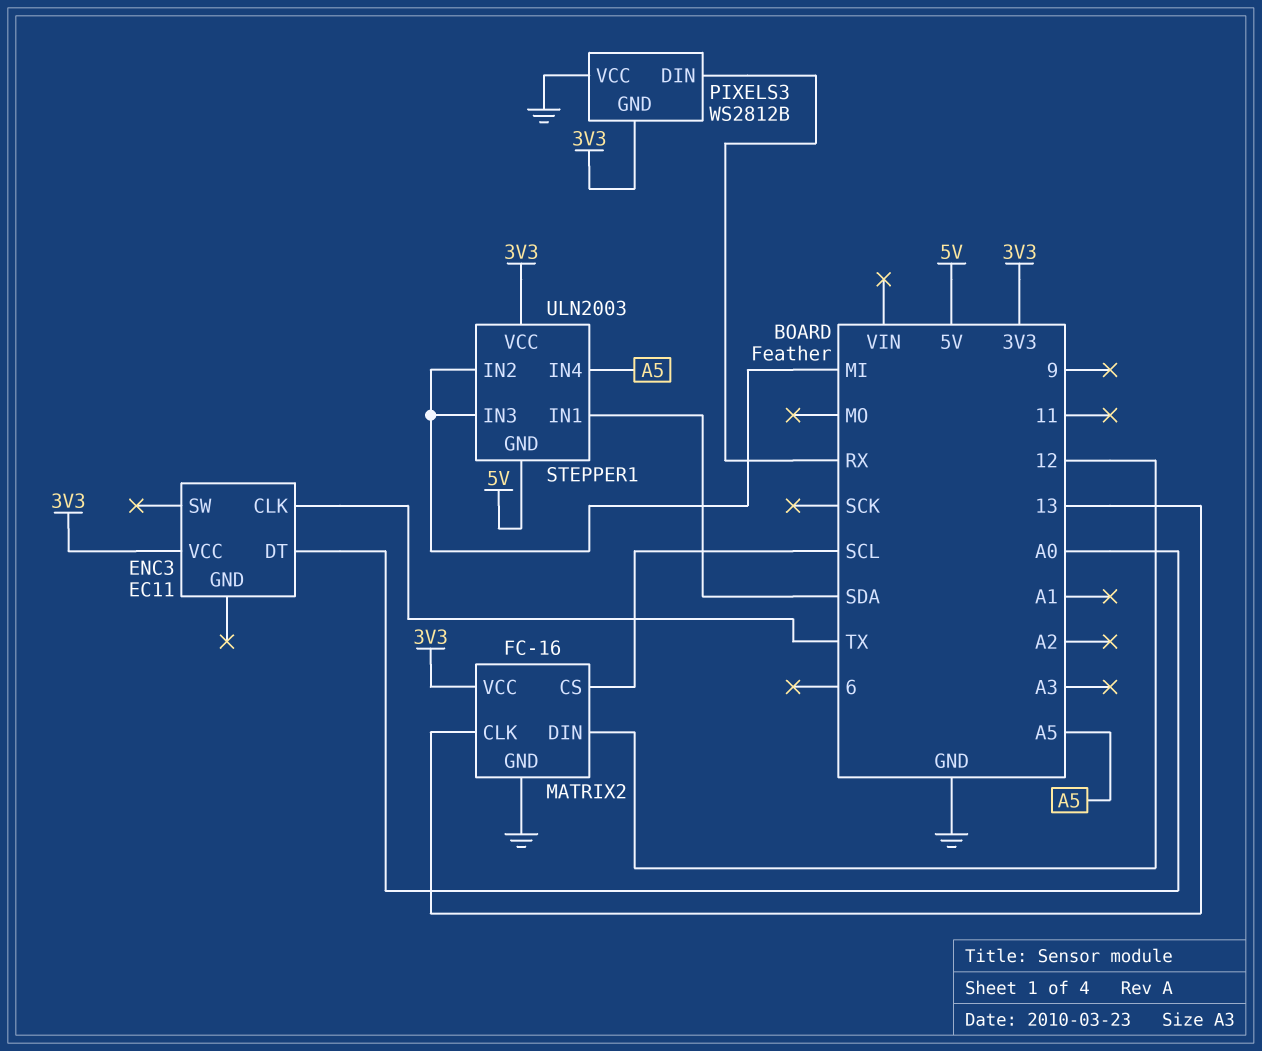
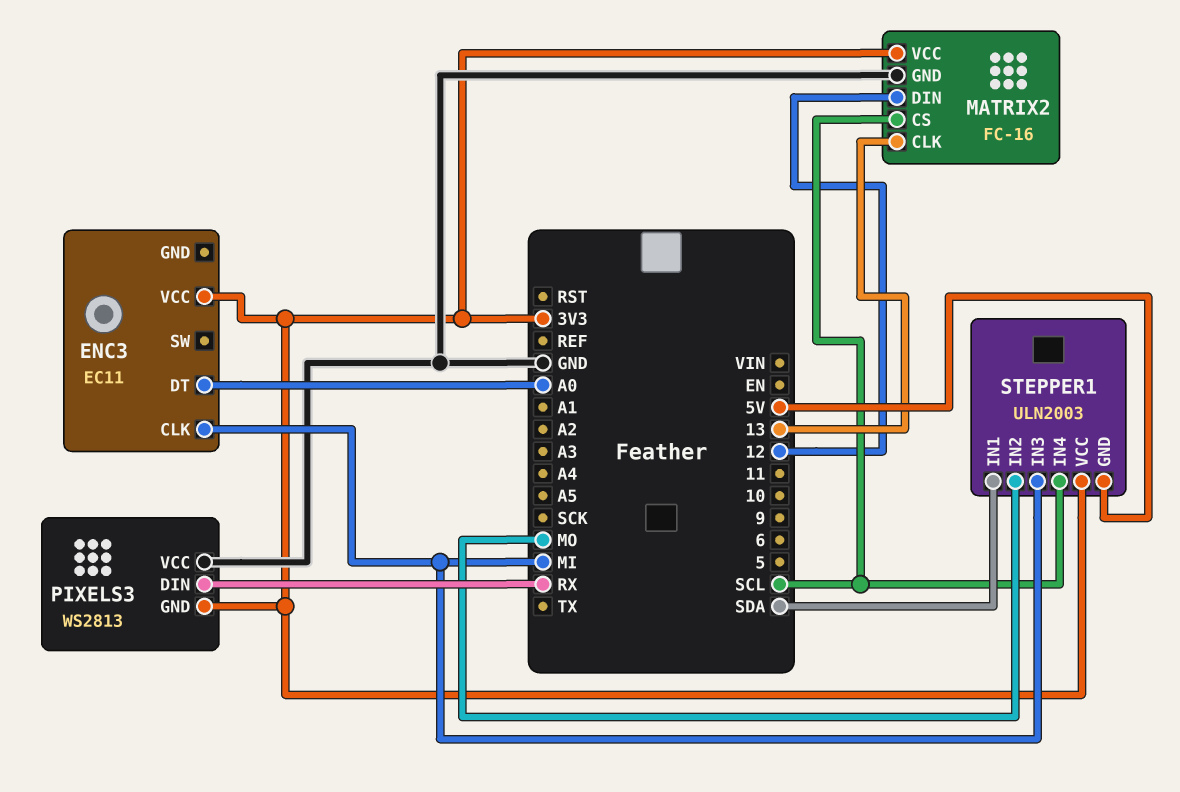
ENC3 pin CLK: TX -> MI
PIXELS3: WS2812B -> WS2813
STEPPER1 pin IN2: MI -> MO
STEPPER1 pin IN4: A5 -> SCL

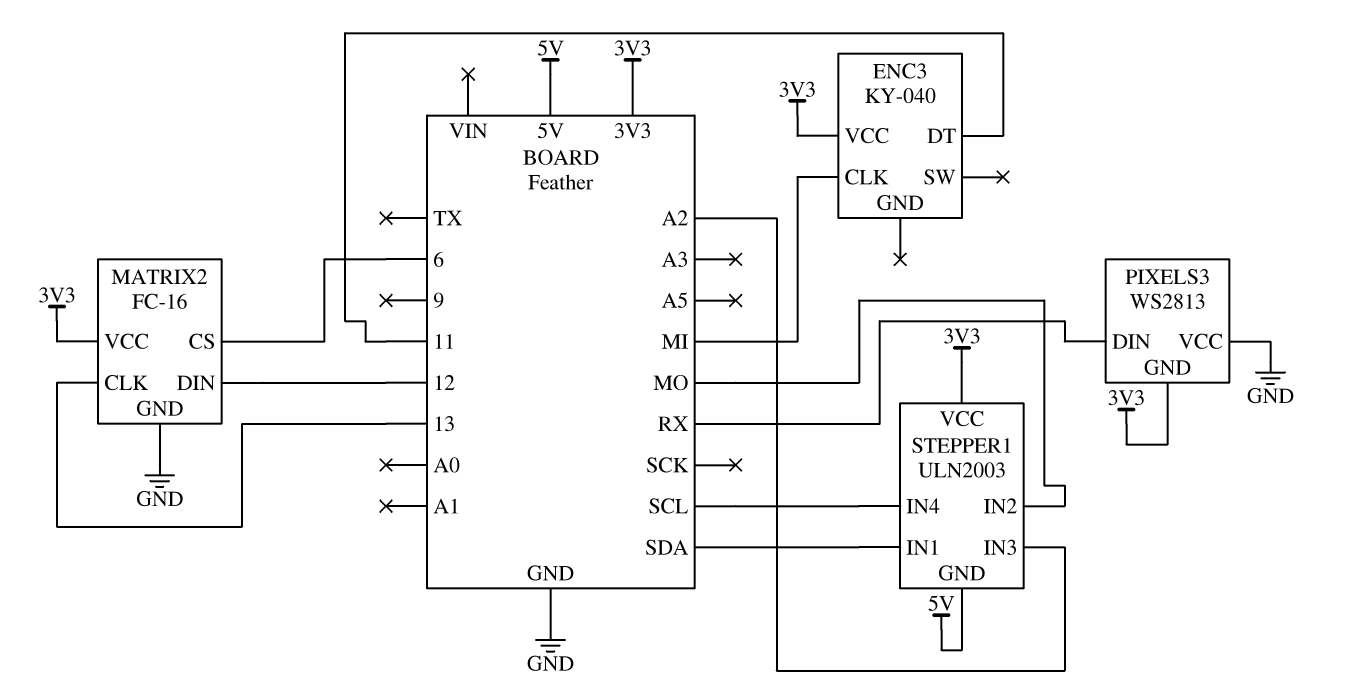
ENC3: EC11 -> KY-040
ENC3 pin DT: A0 -> 11
MATRIX2 pin CS: SCL -> 6
STEPPER1 pin IN3: MI -> A2

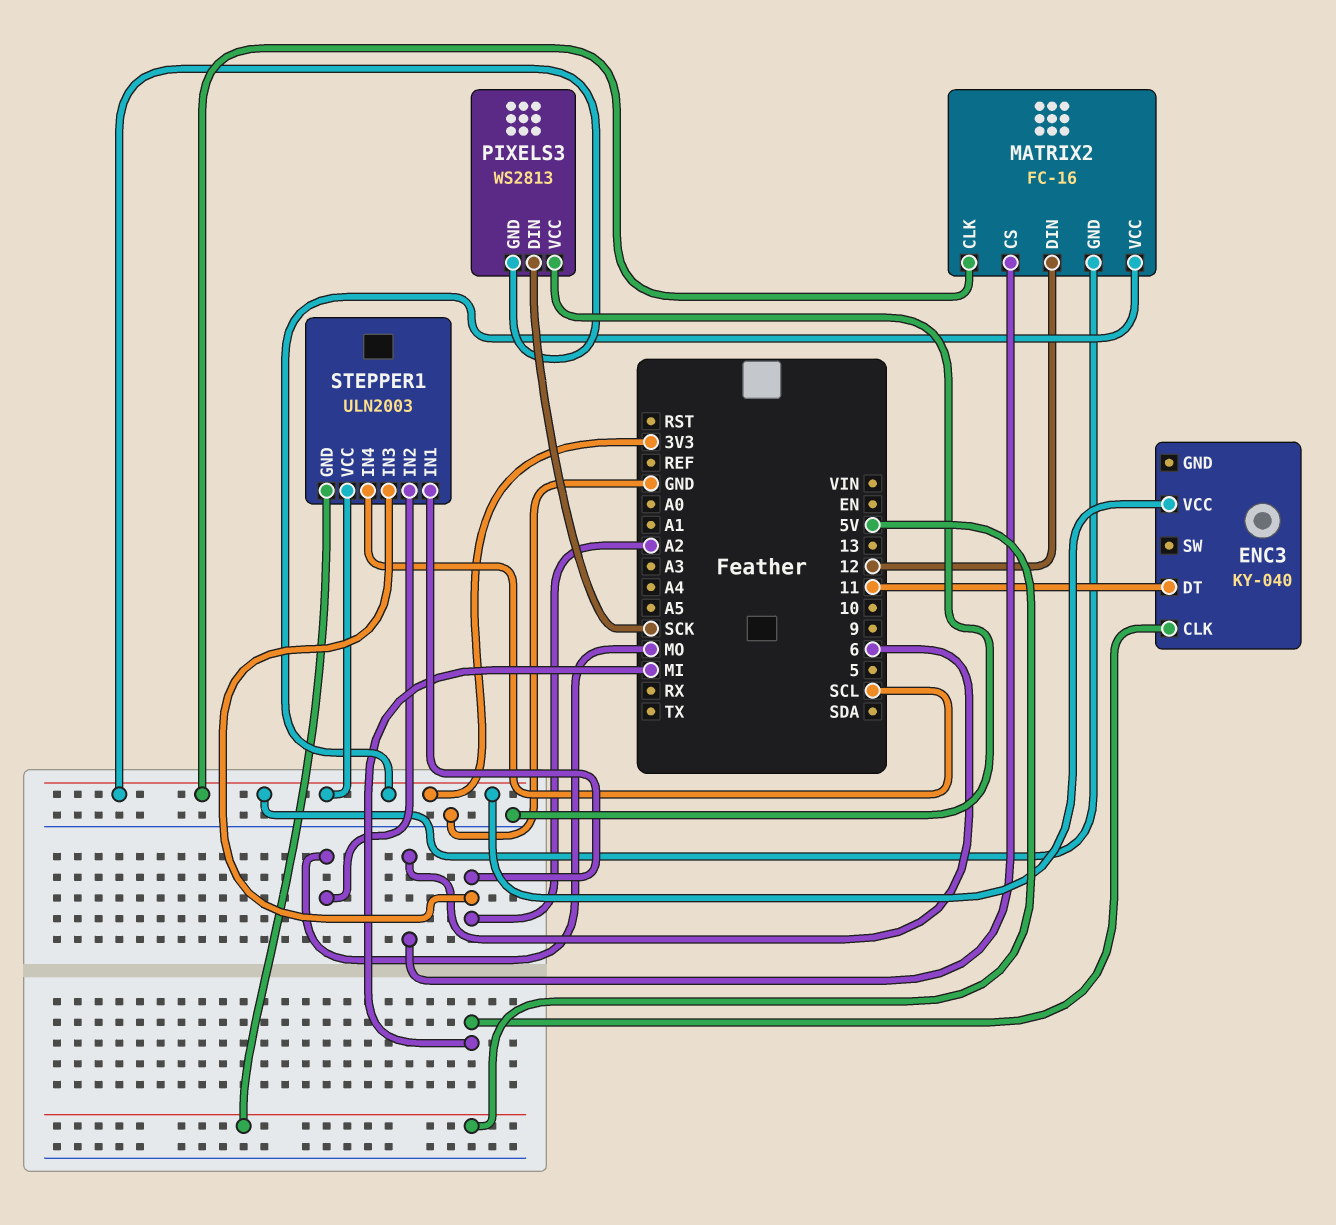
MATRIX2 pin CLK: 13 -> 3V3
MATRIX2 pin GND: GND -> 3V3
PIXELS3 pin DIN: RX -> SCK
STEPPER1 pin IN1: SDA -> A2

